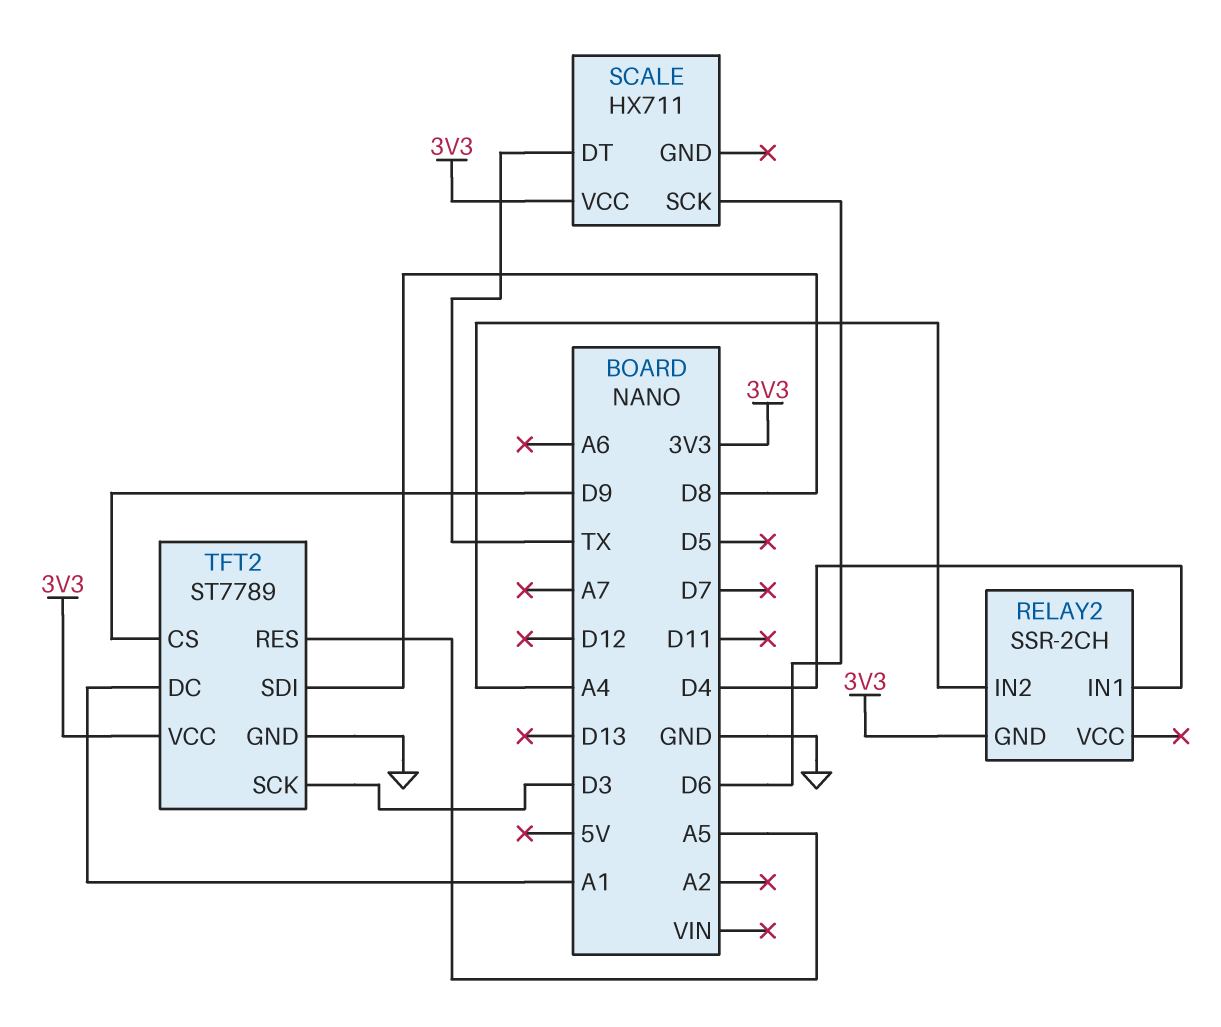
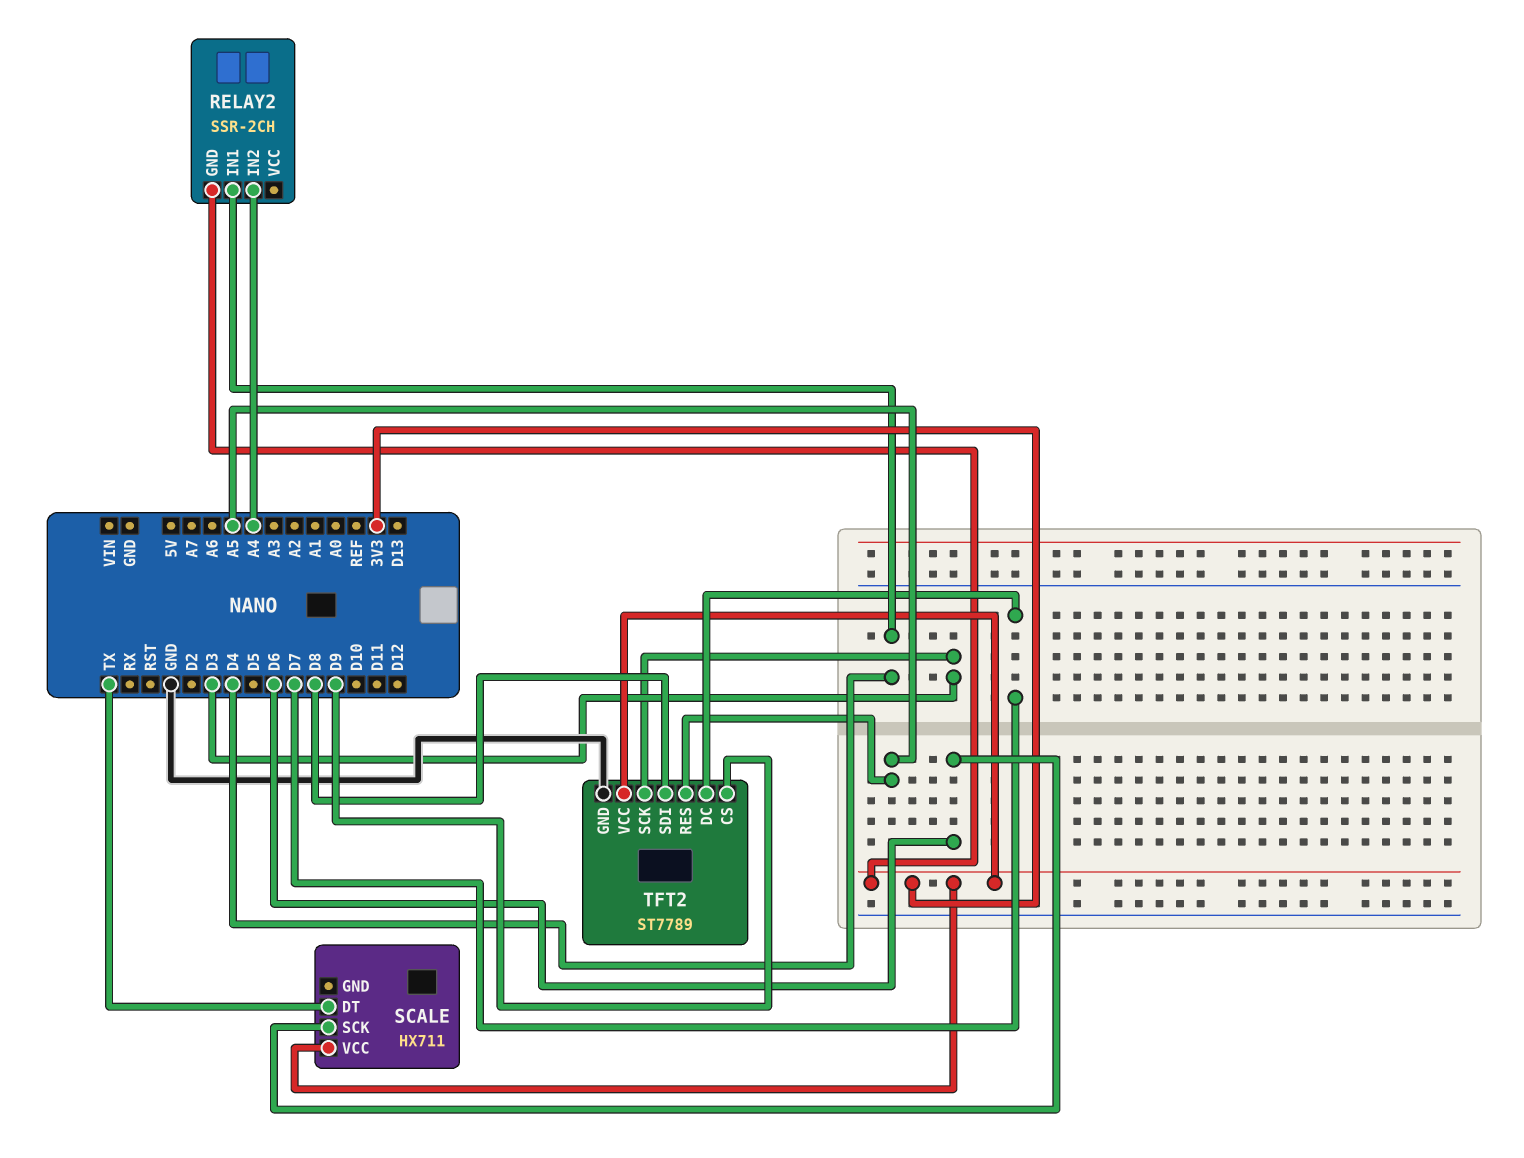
TFT2 pin DC: A1 -> D7

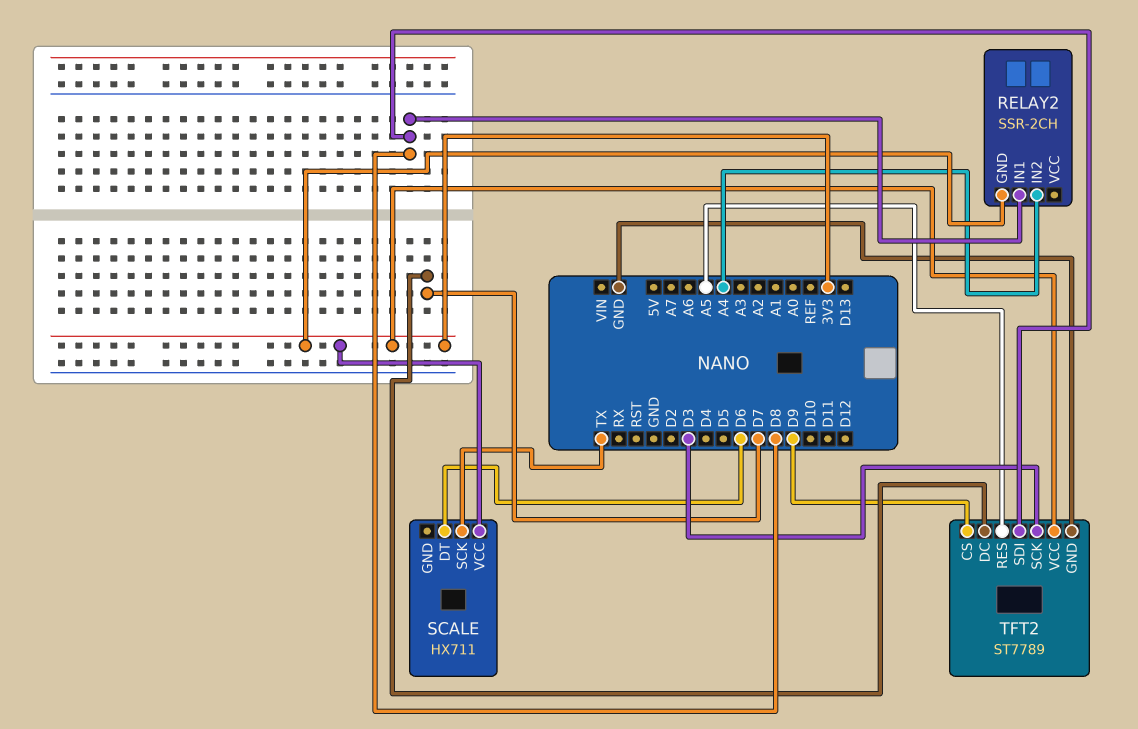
RELAY2 pin IN1: D4 -> D8
SCALE pin DT: TX -> D6
SCALE pin SCK: D6 -> TX

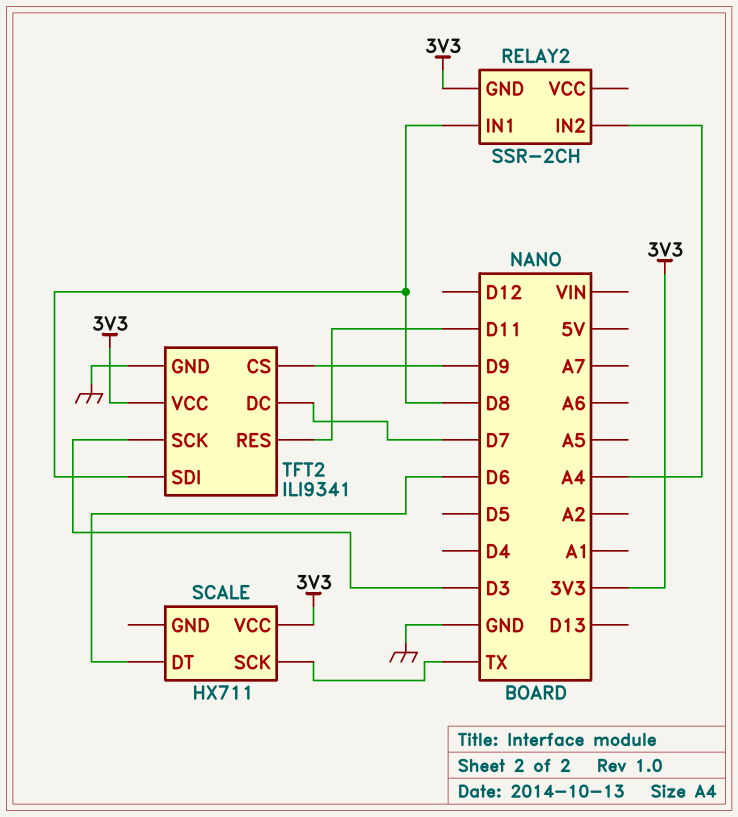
TFT2: ST7789 -> ILI9341
TFT2 pin RES: A5 -> D11

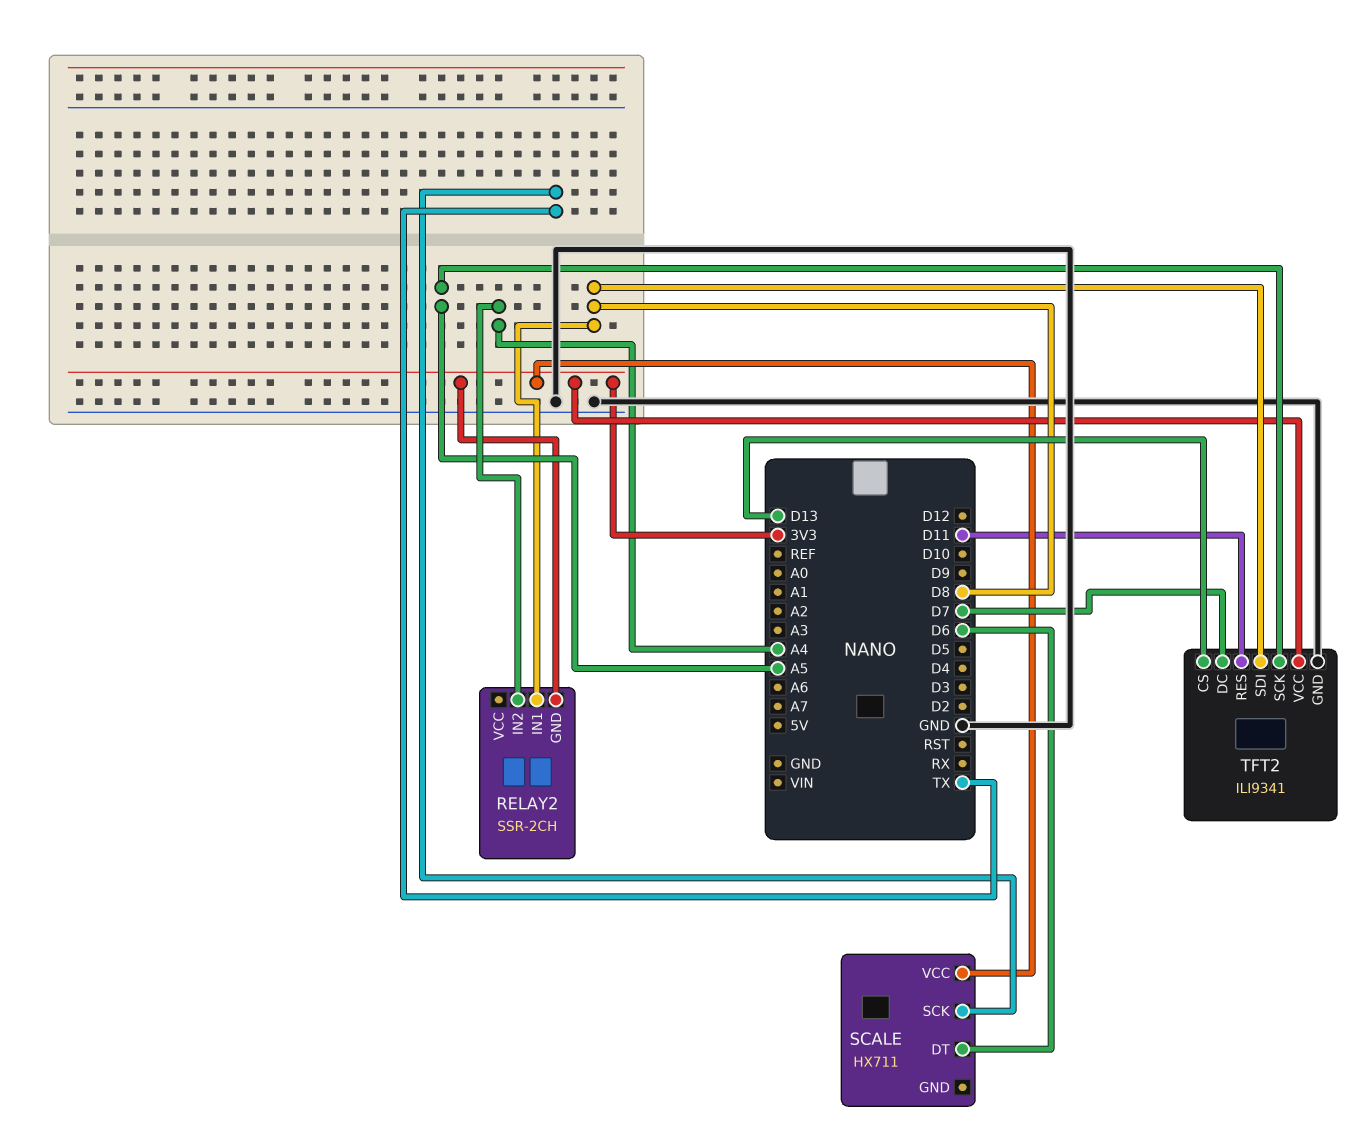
TFT2 pin CS: D9 -> D13
TFT2 pin SCK: D3 -> A5

